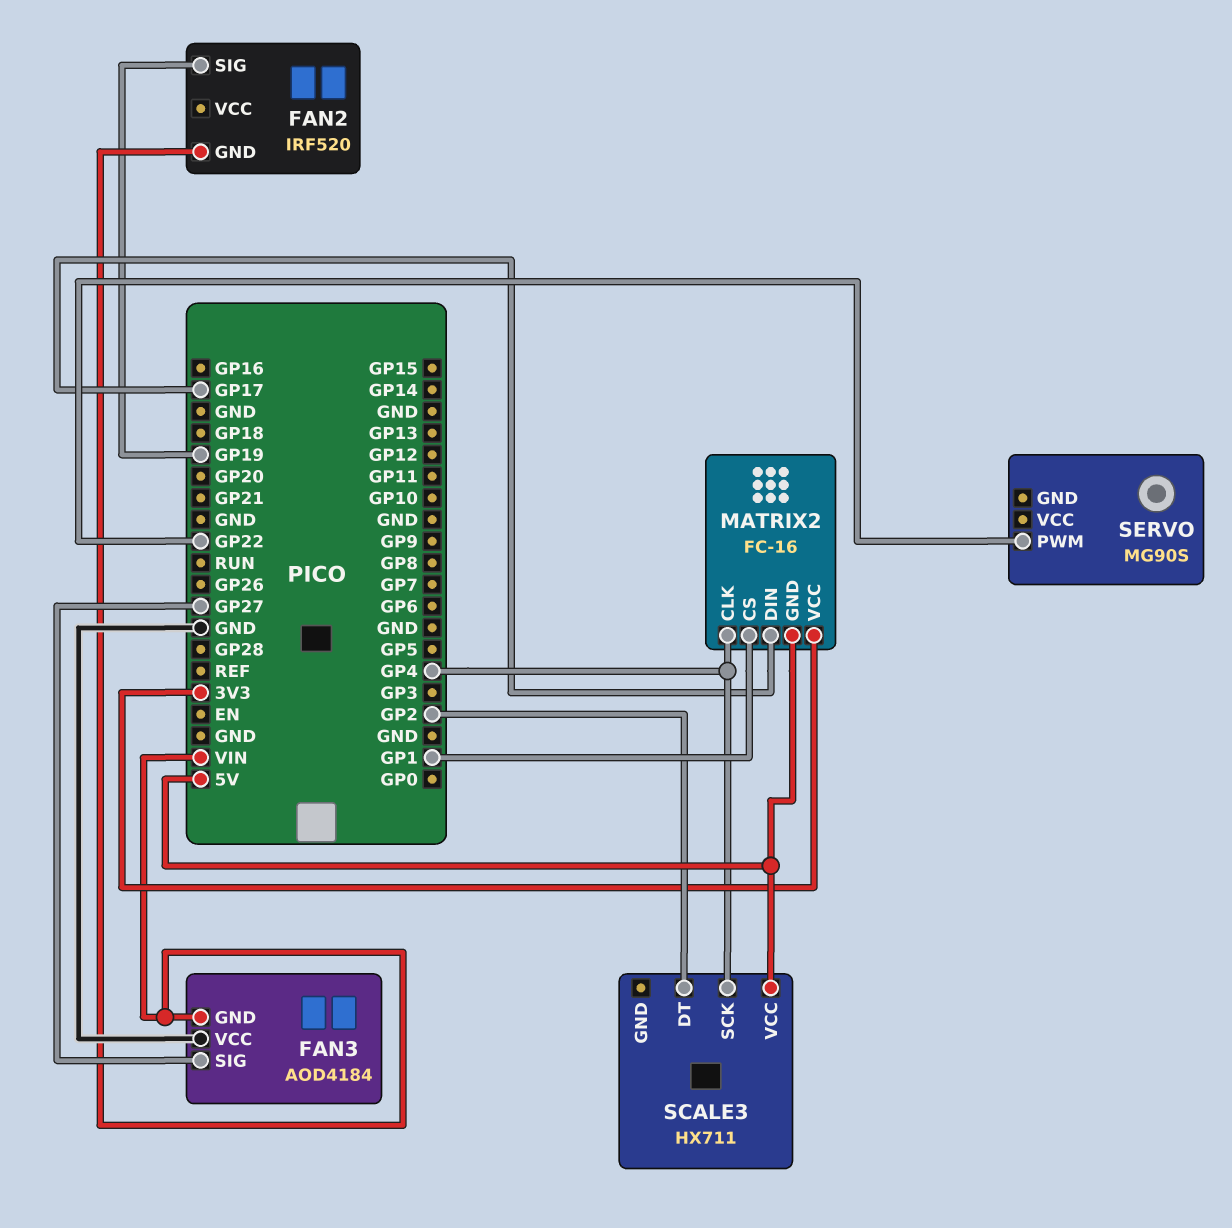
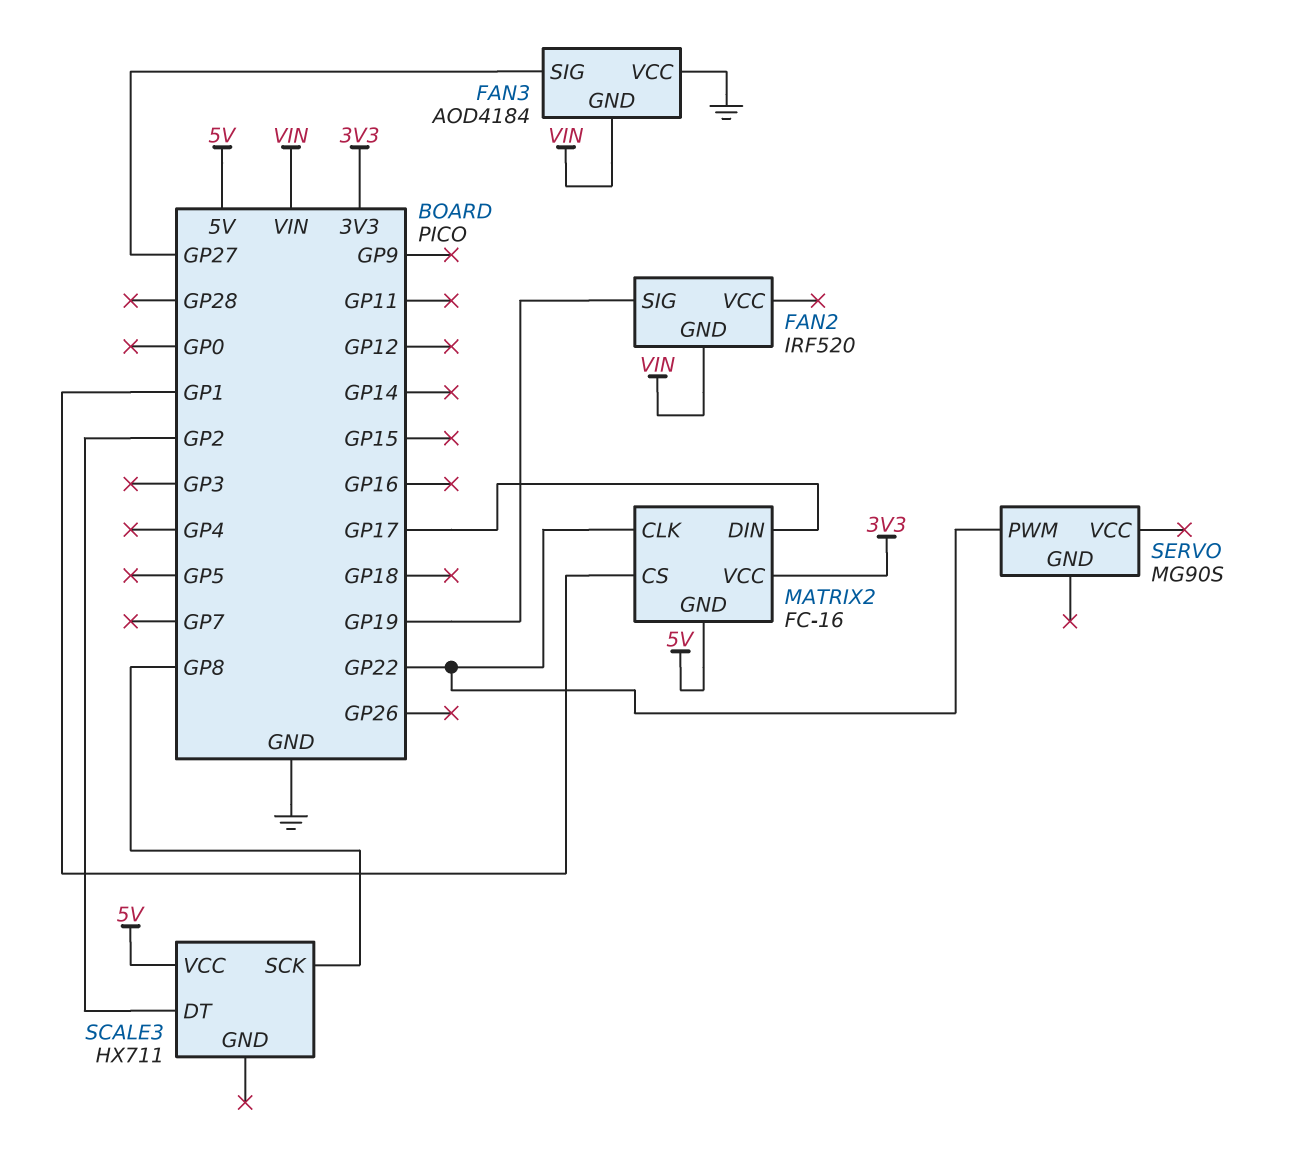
MATRIX2 pin CLK: GP4 -> GP22
SCALE3 pin SCK: GP4 -> GP8

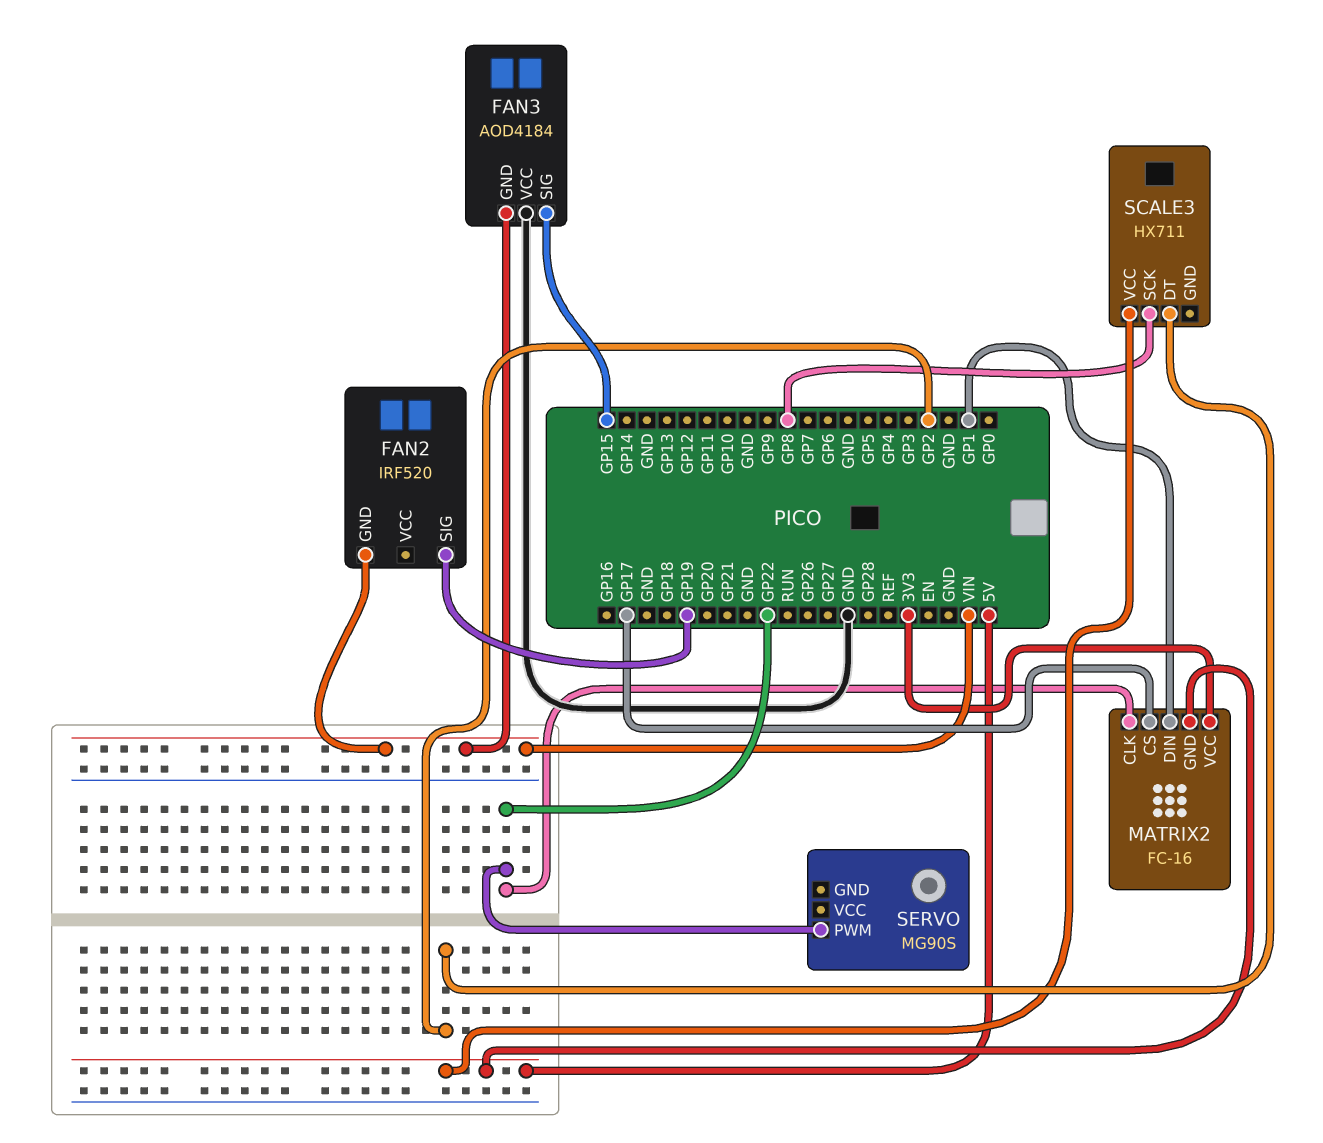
FAN3 pin SIG: GP27 -> GP15
MATRIX2 pin CS: GP1 -> GP17
MATRIX2 pin DIN: GP17 -> GP1

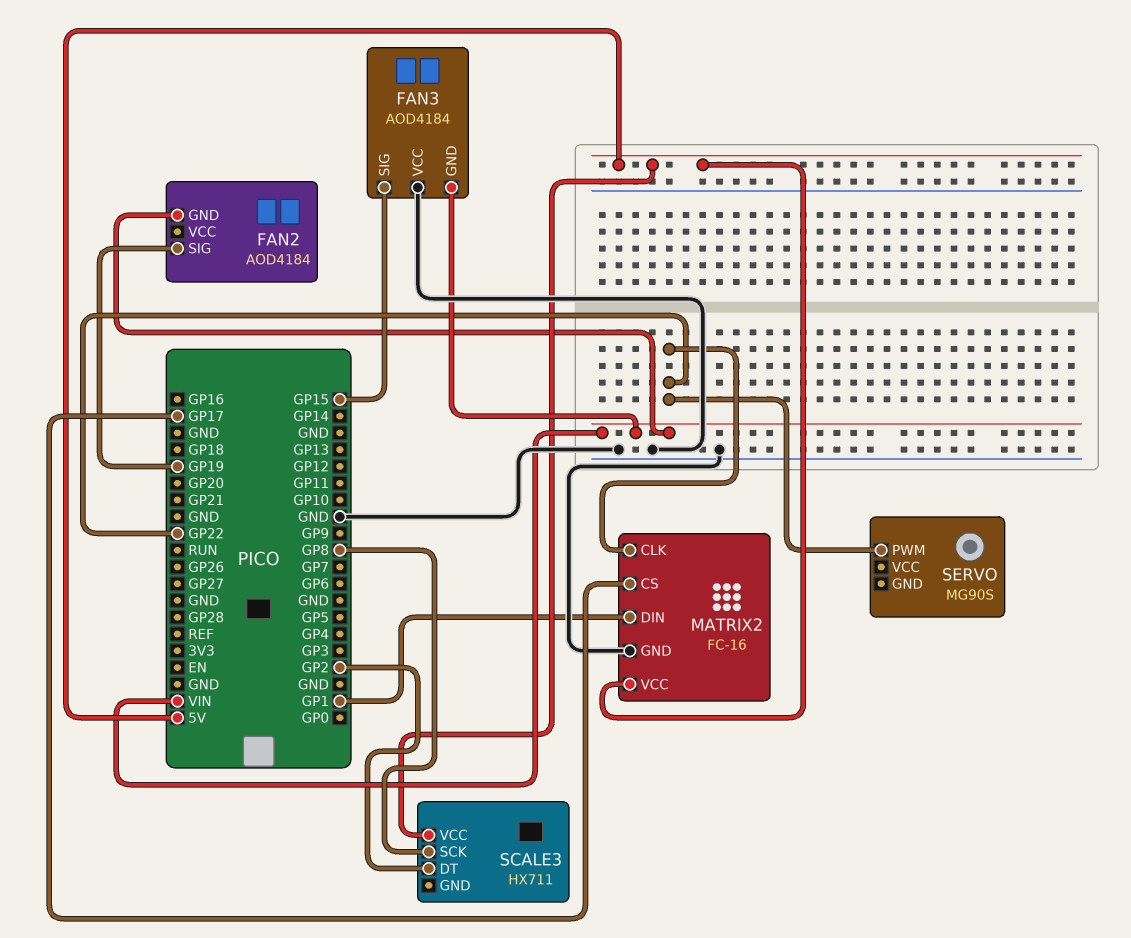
FAN2: IRF520 -> AOD4184
MATRIX2 pin GND: 5V -> GND
MATRIX2 pin VCC: 3V3 -> 5V

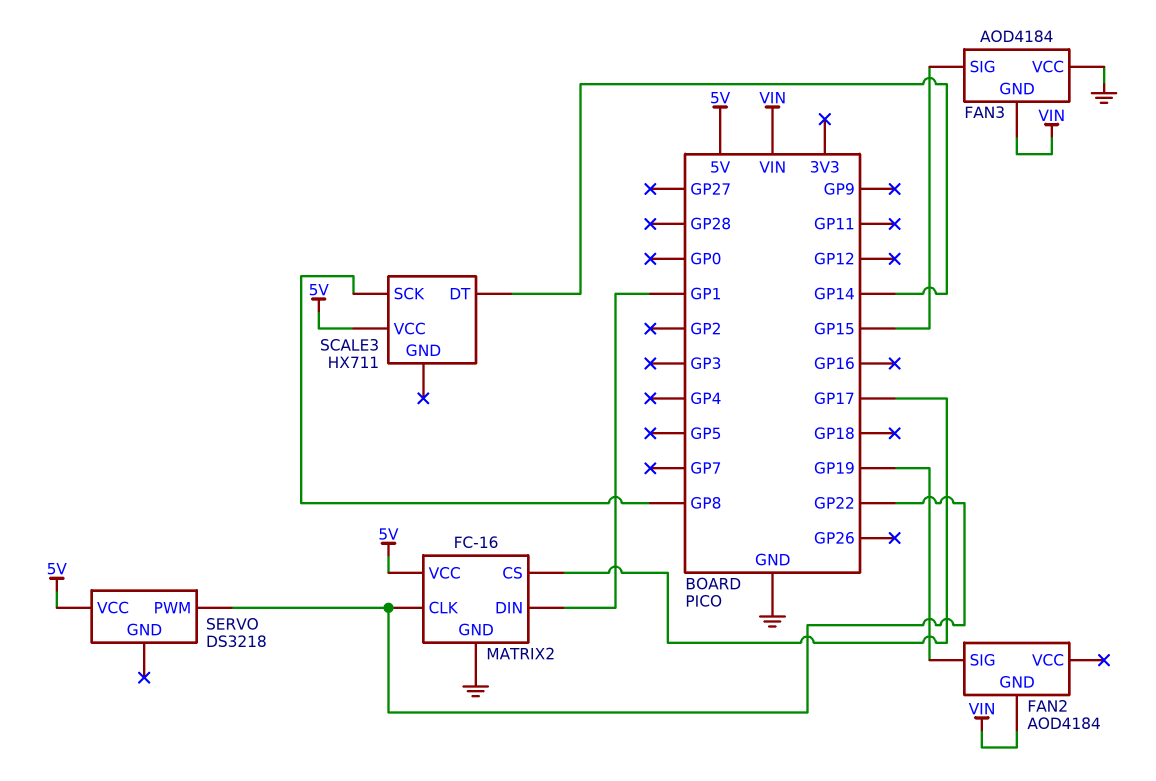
SCALE3 pin DT: GP2 -> GP14
SERVO: MG90S -> DS3218
SERVO pin VCC: none -> 5V

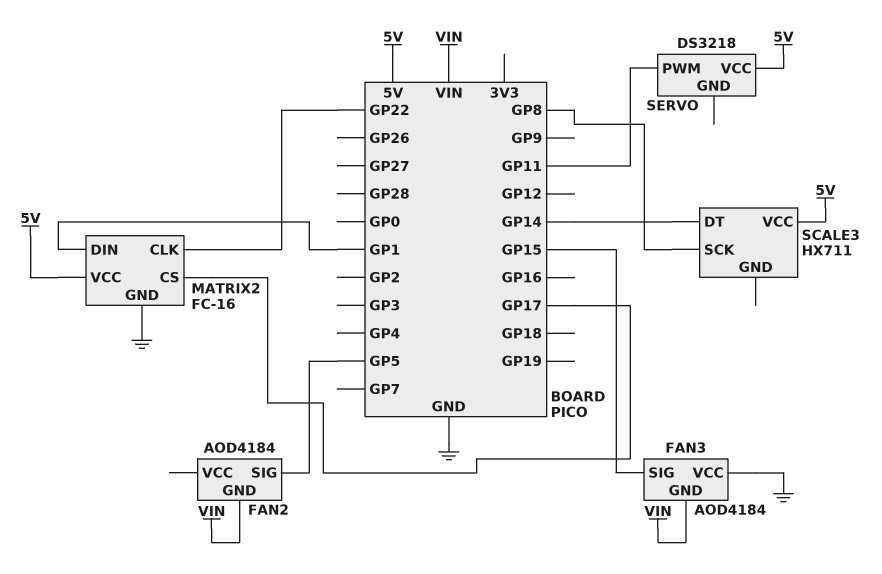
FAN2 pin SIG: GP19 -> GP5
SERVO pin PWM: GP22 -> GP11

